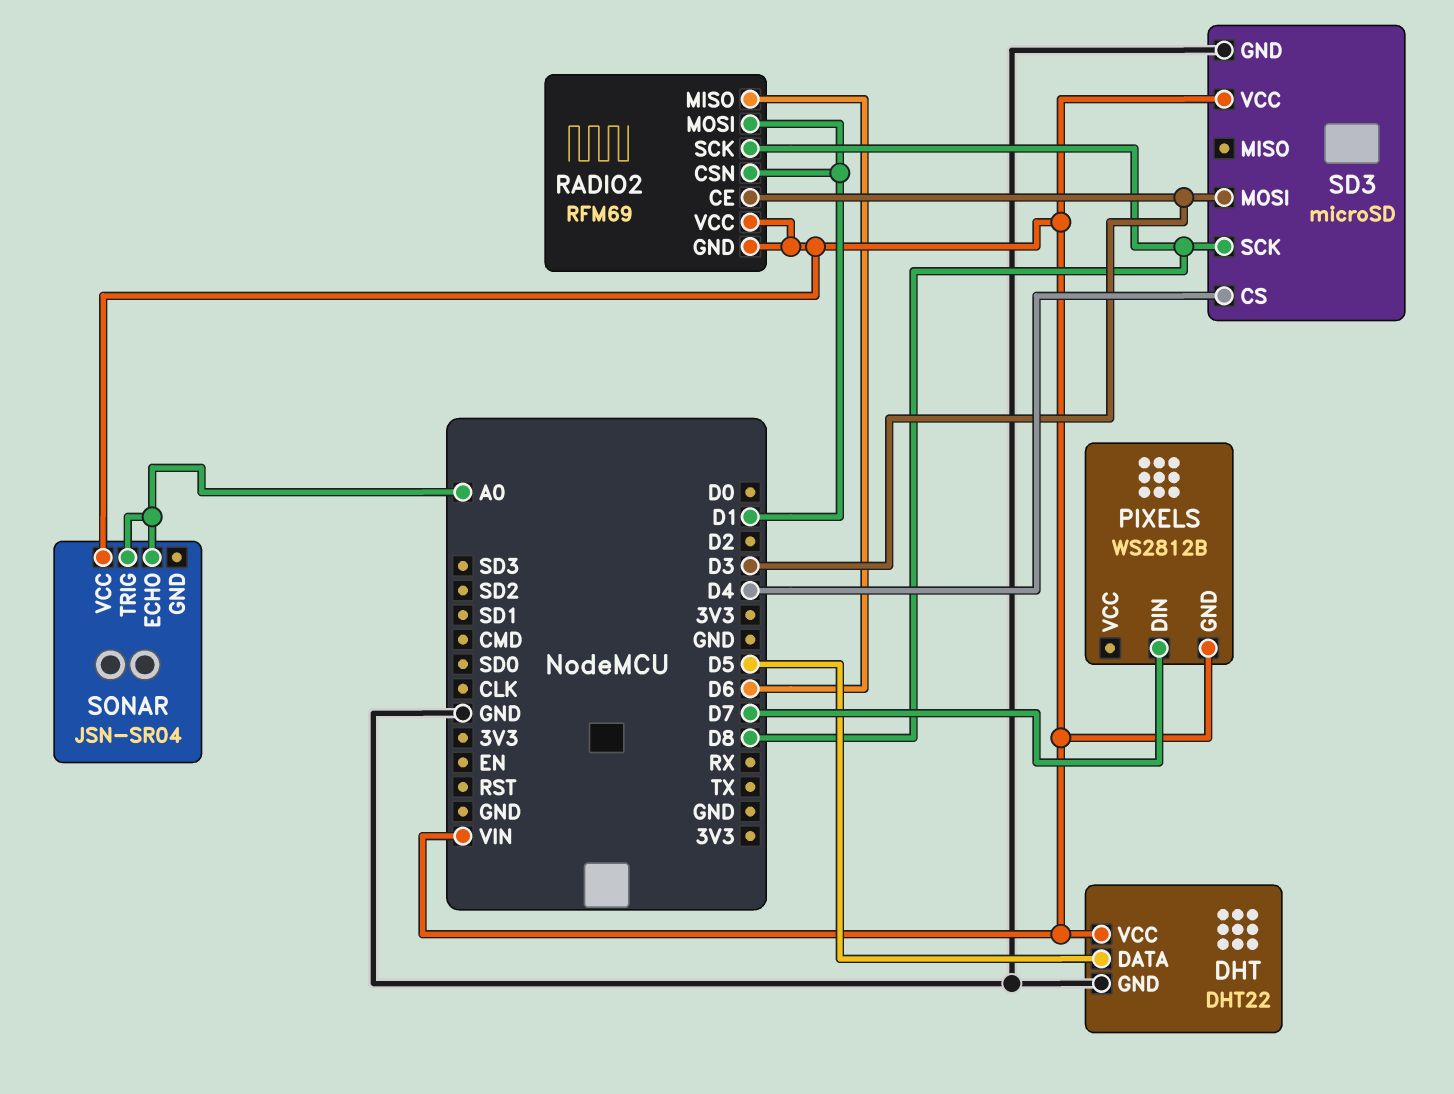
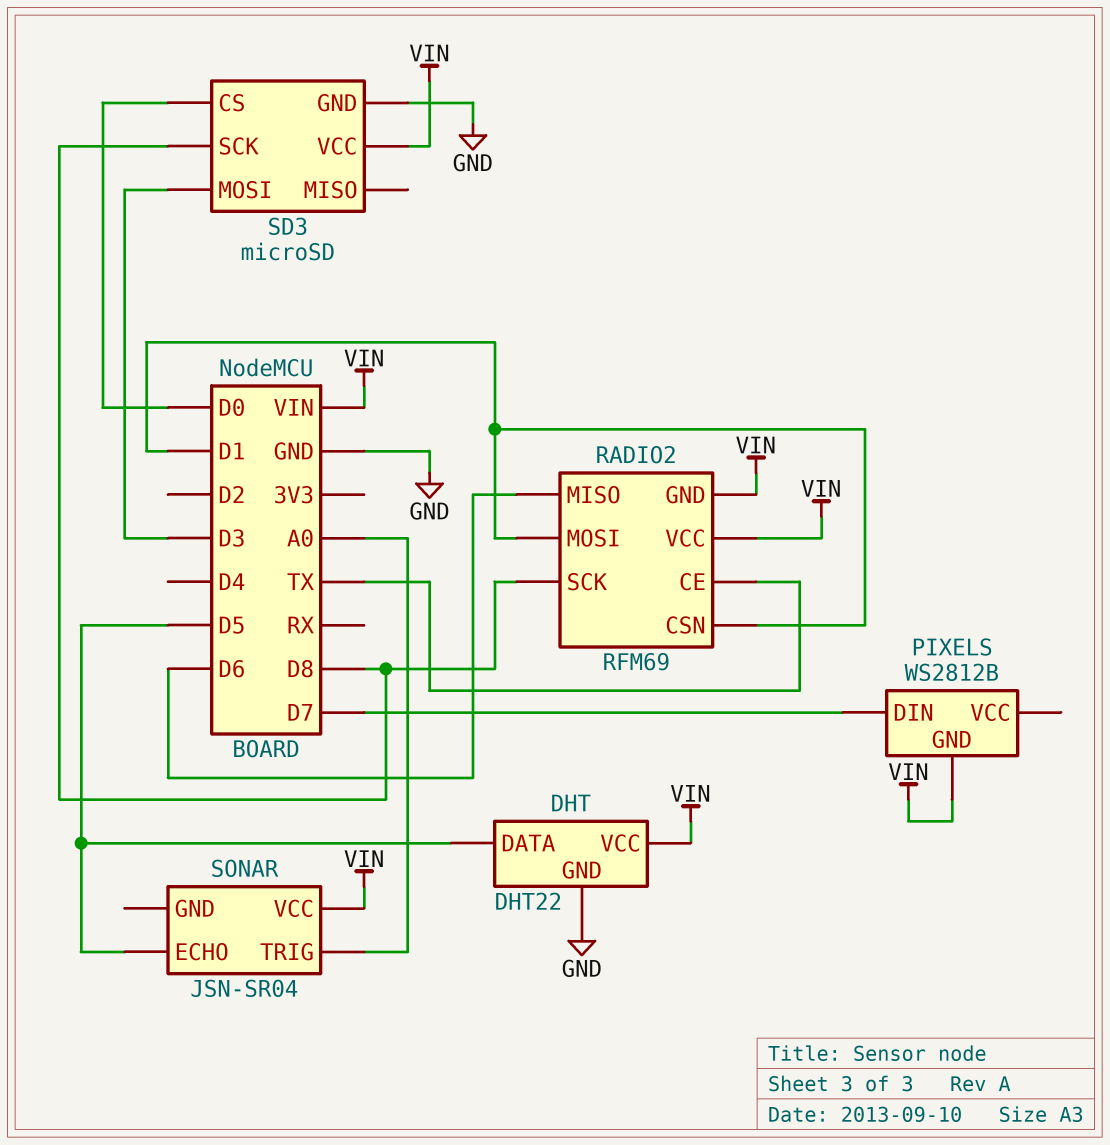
RADIO2 pin CE: D3 -> TX
SD3 pin CS: D4 -> D0
SONAR pin ECHO: A0 -> D5

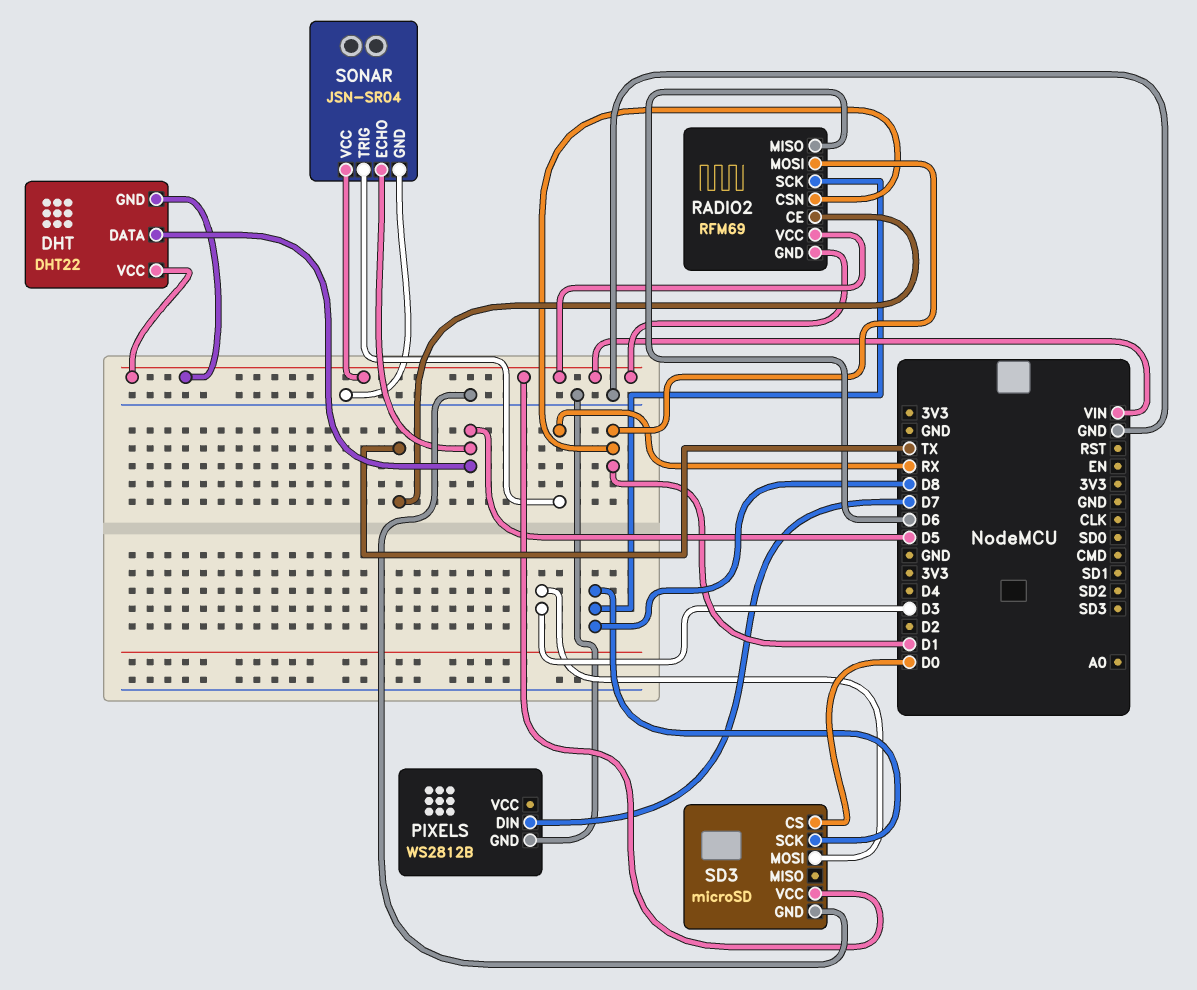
DHT pin GND: GND -> VIN
PIXELS pin GND: VIN -> GND
SONAR pin GND: none -> GND
SONAR pin TRIG: A0 -> RX

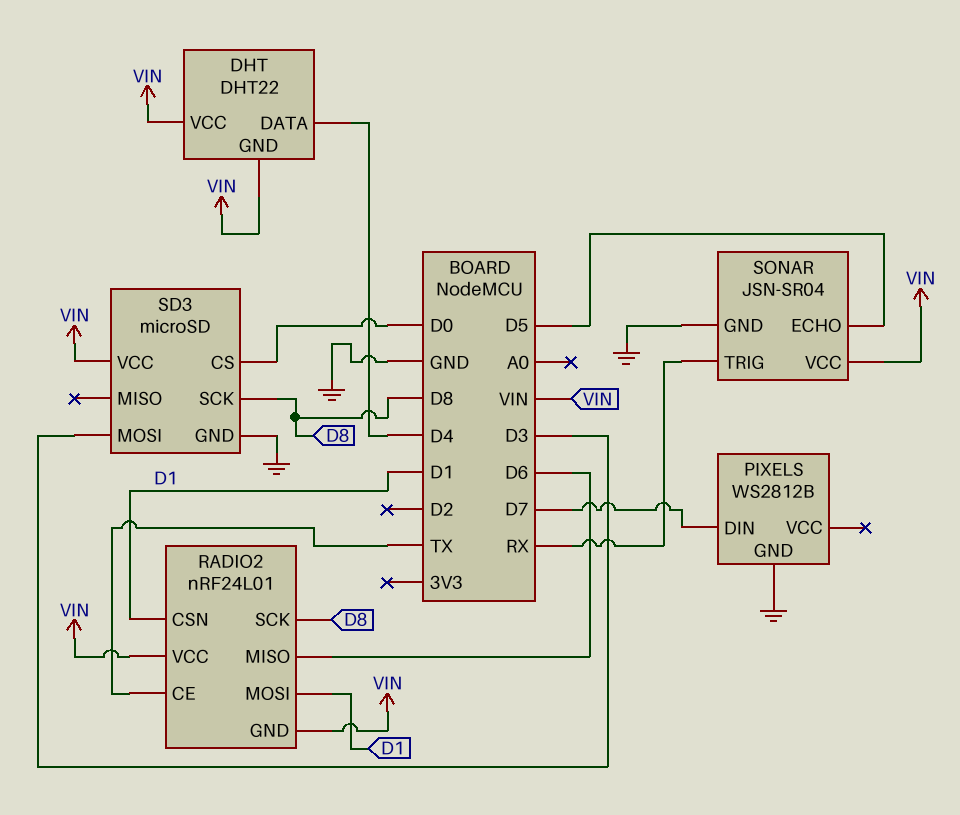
DHT pin DATA: D5 -> D4
RADIO2: RFM69 -> nRF24L01

